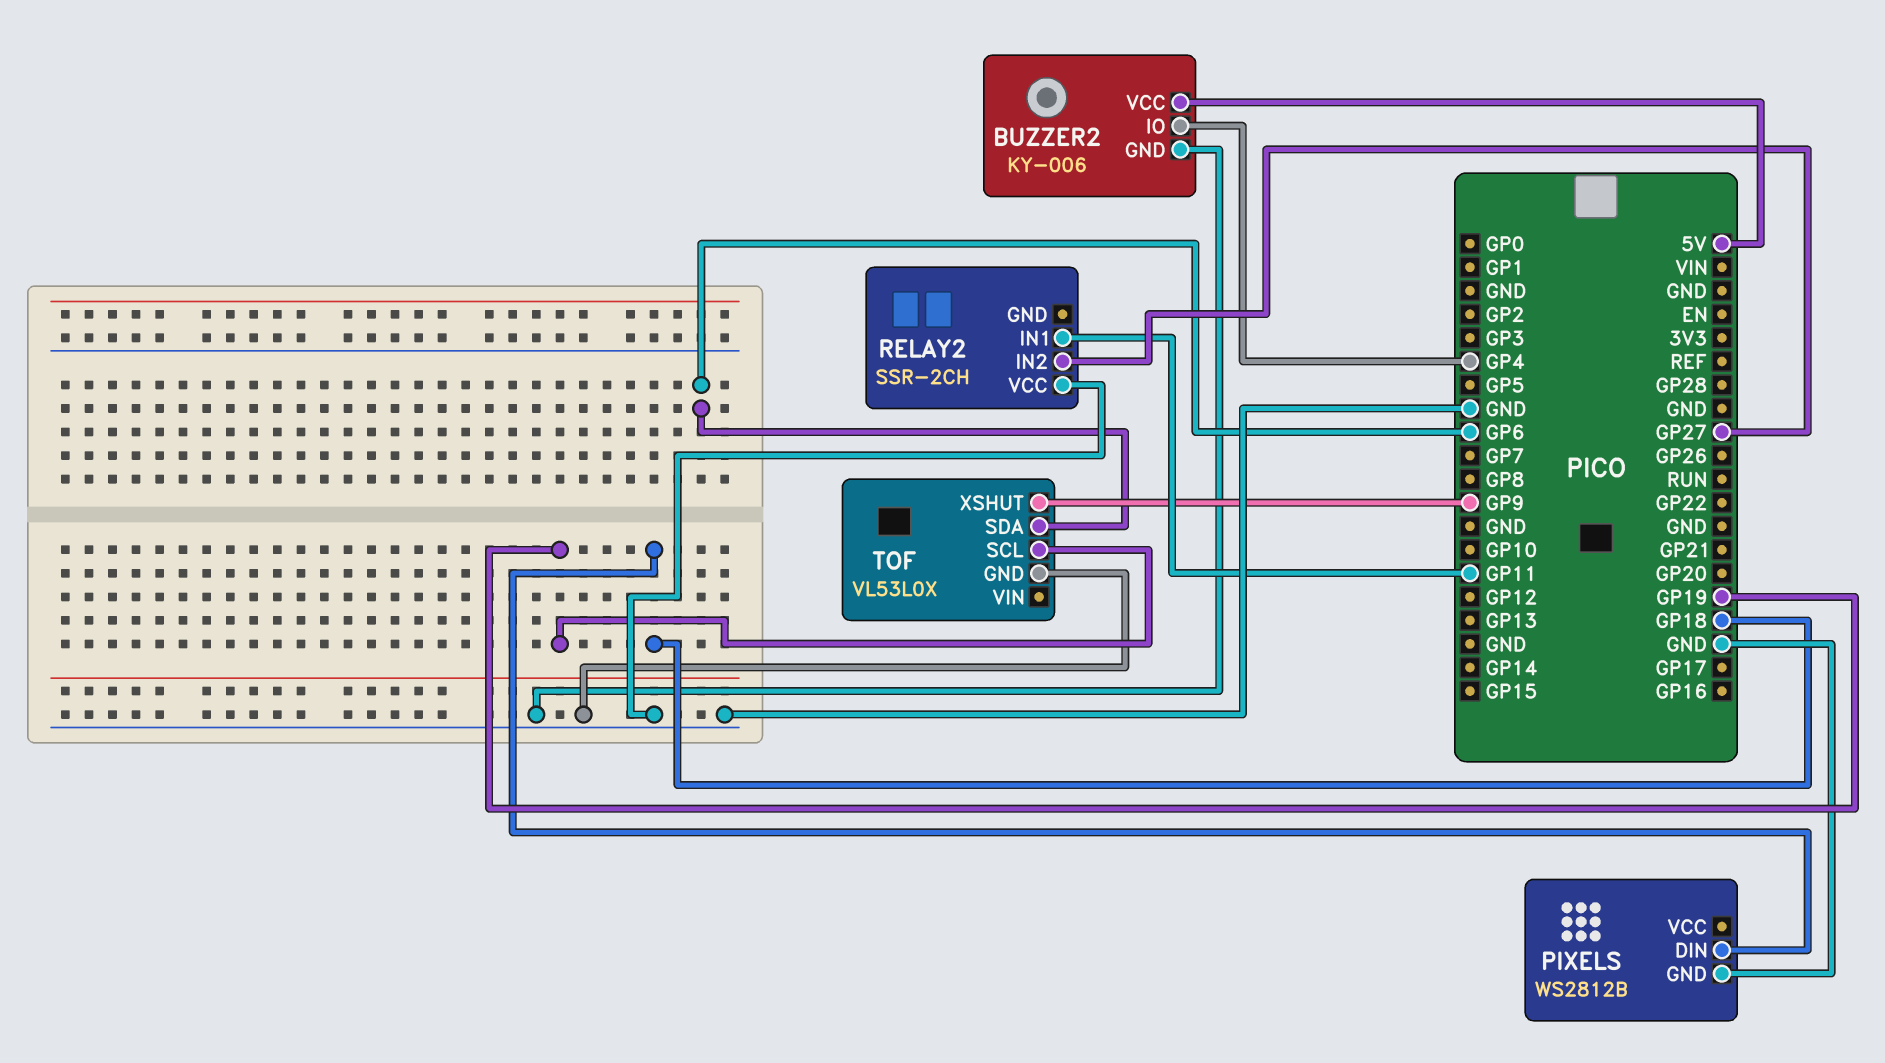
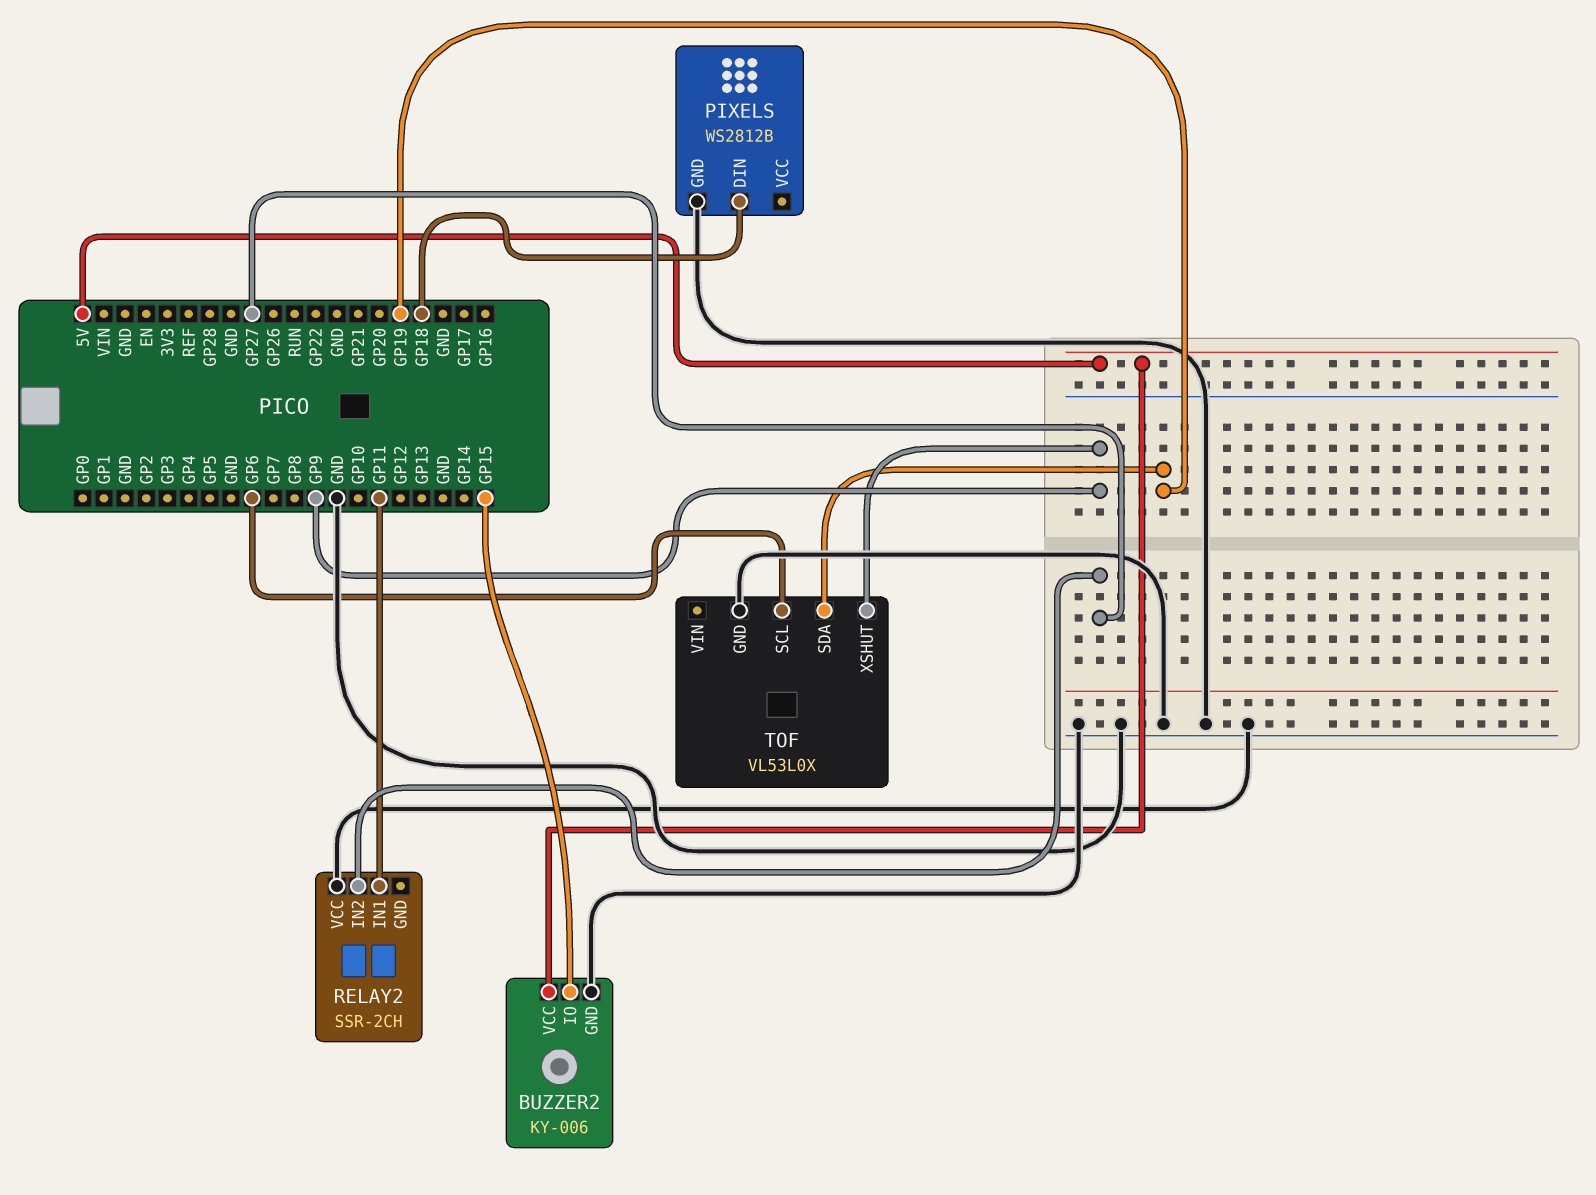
BUZZER2 pin IO: GP4 -> GP15
TOF pin SCL: GP19 -> GP6
TOF pin SDA: GP6 -> GP19

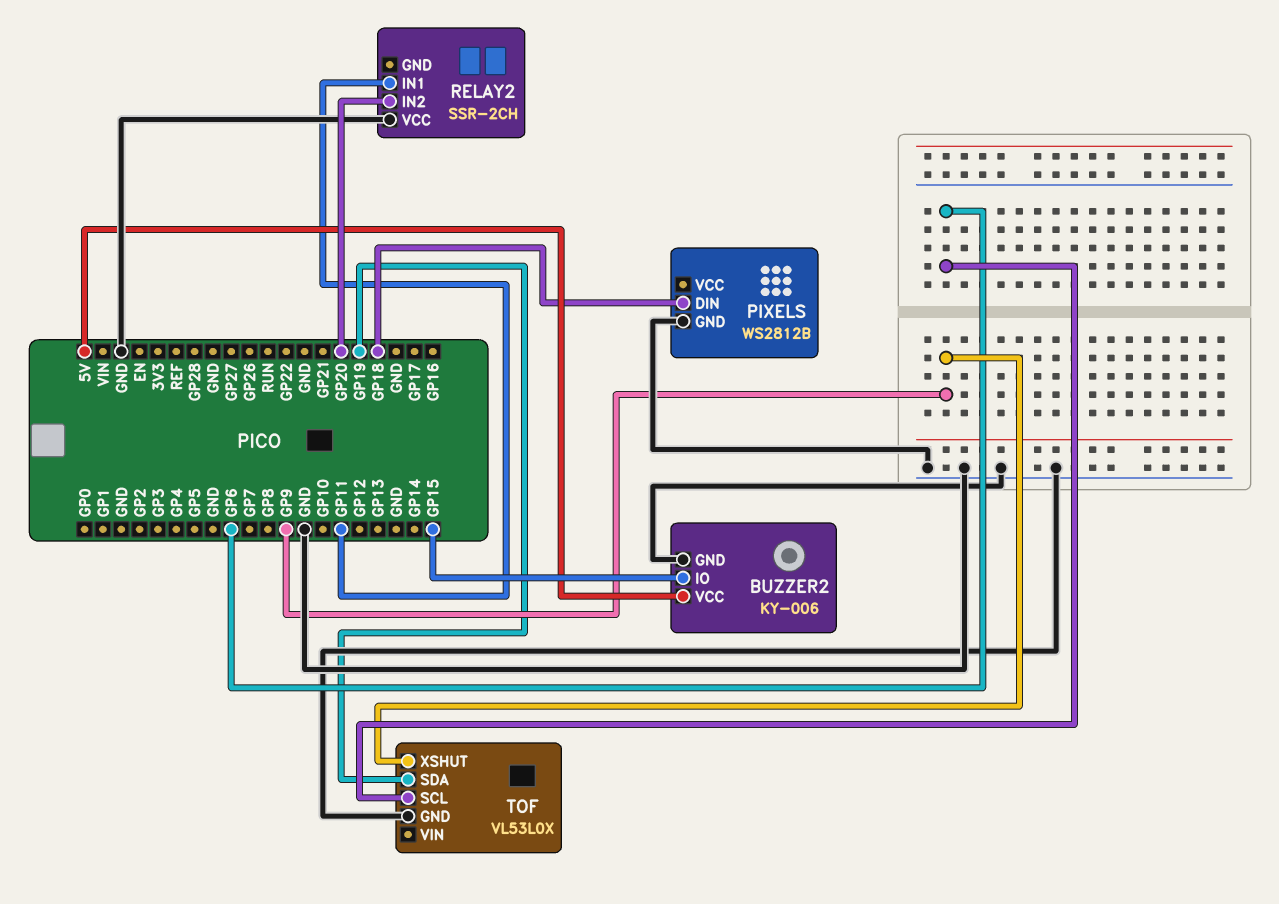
RELAY2 pin IN2: GP27 -> GP20

